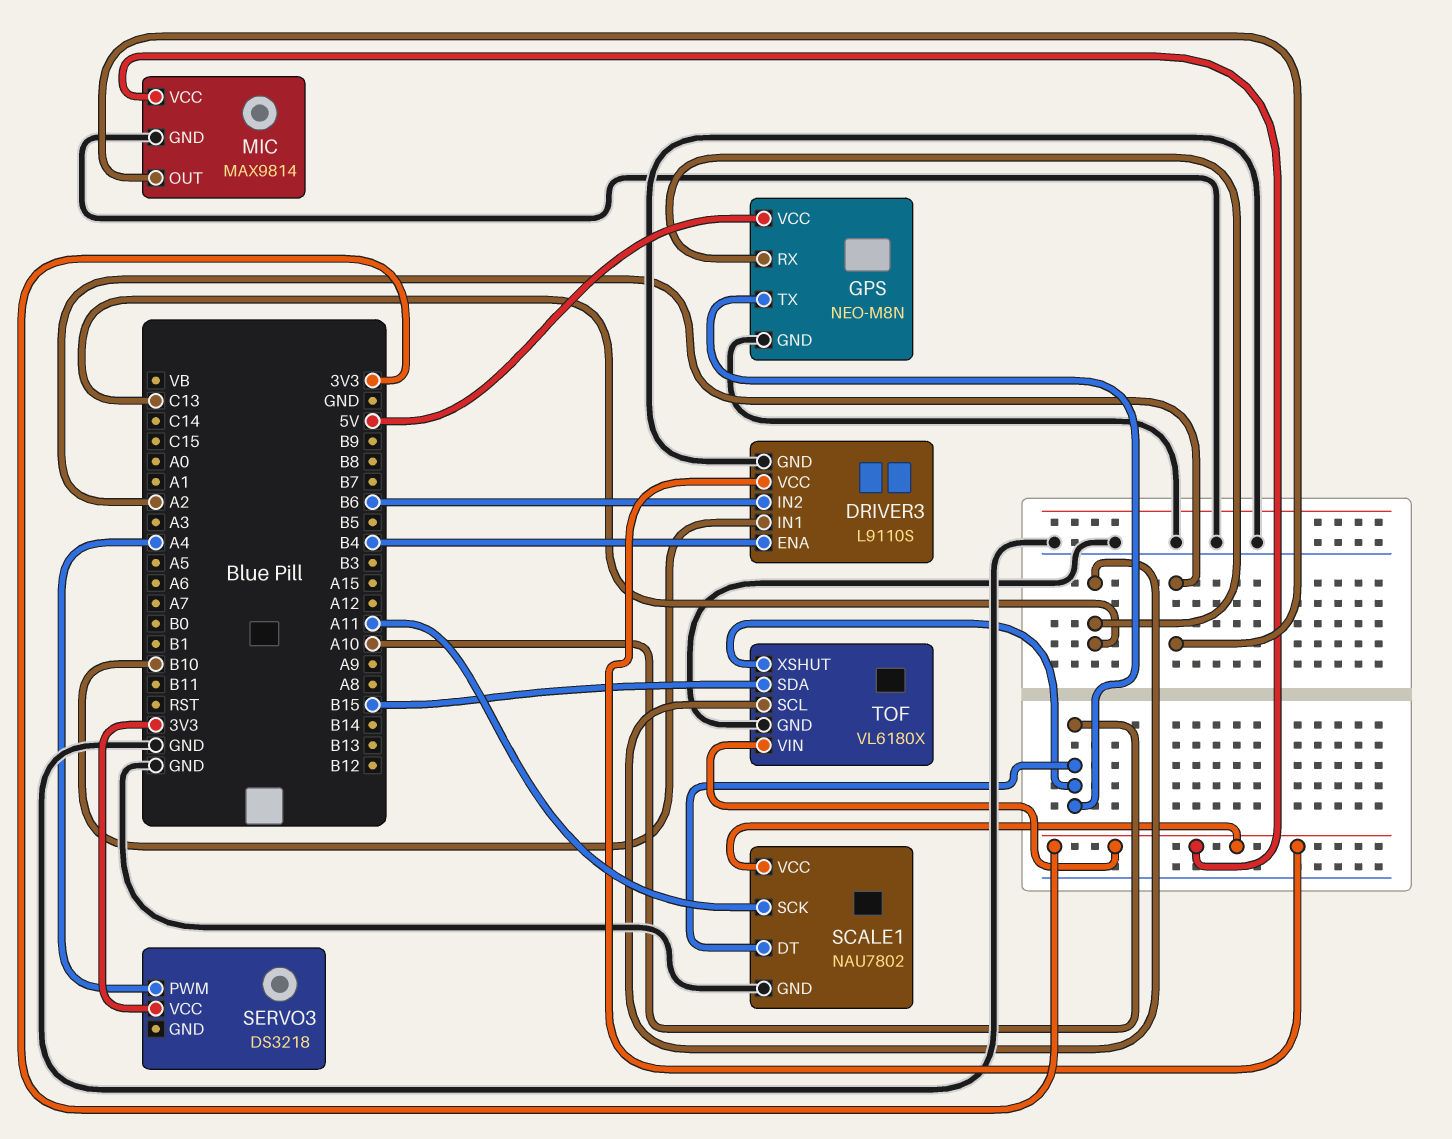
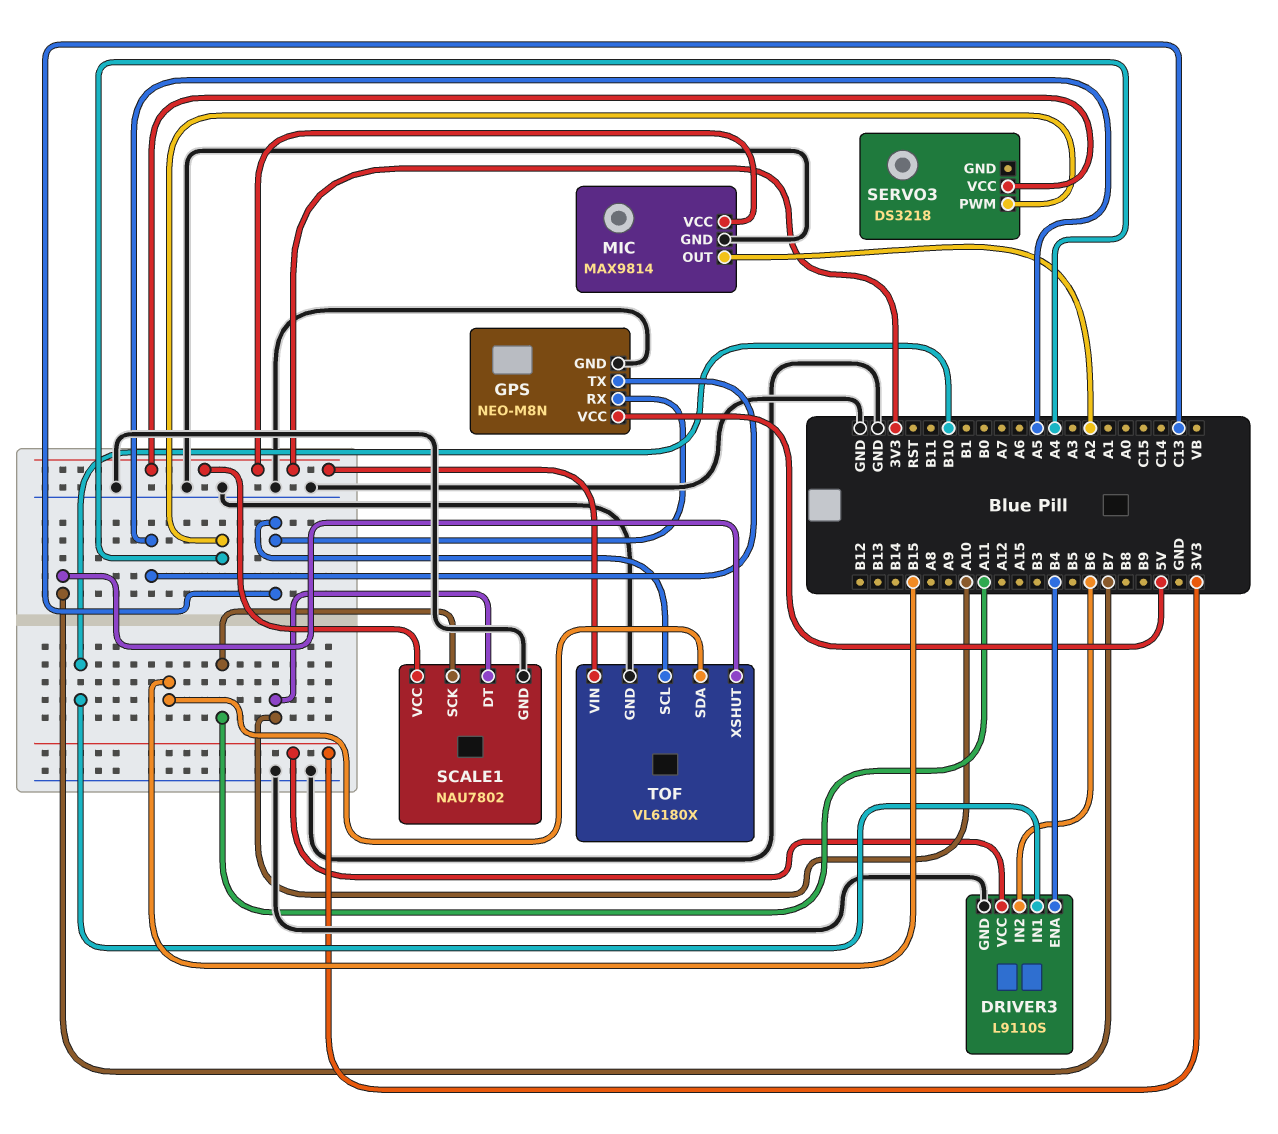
GPS pin TX: A10 -> A5
TOF pin XSHUT: A10 -> B7

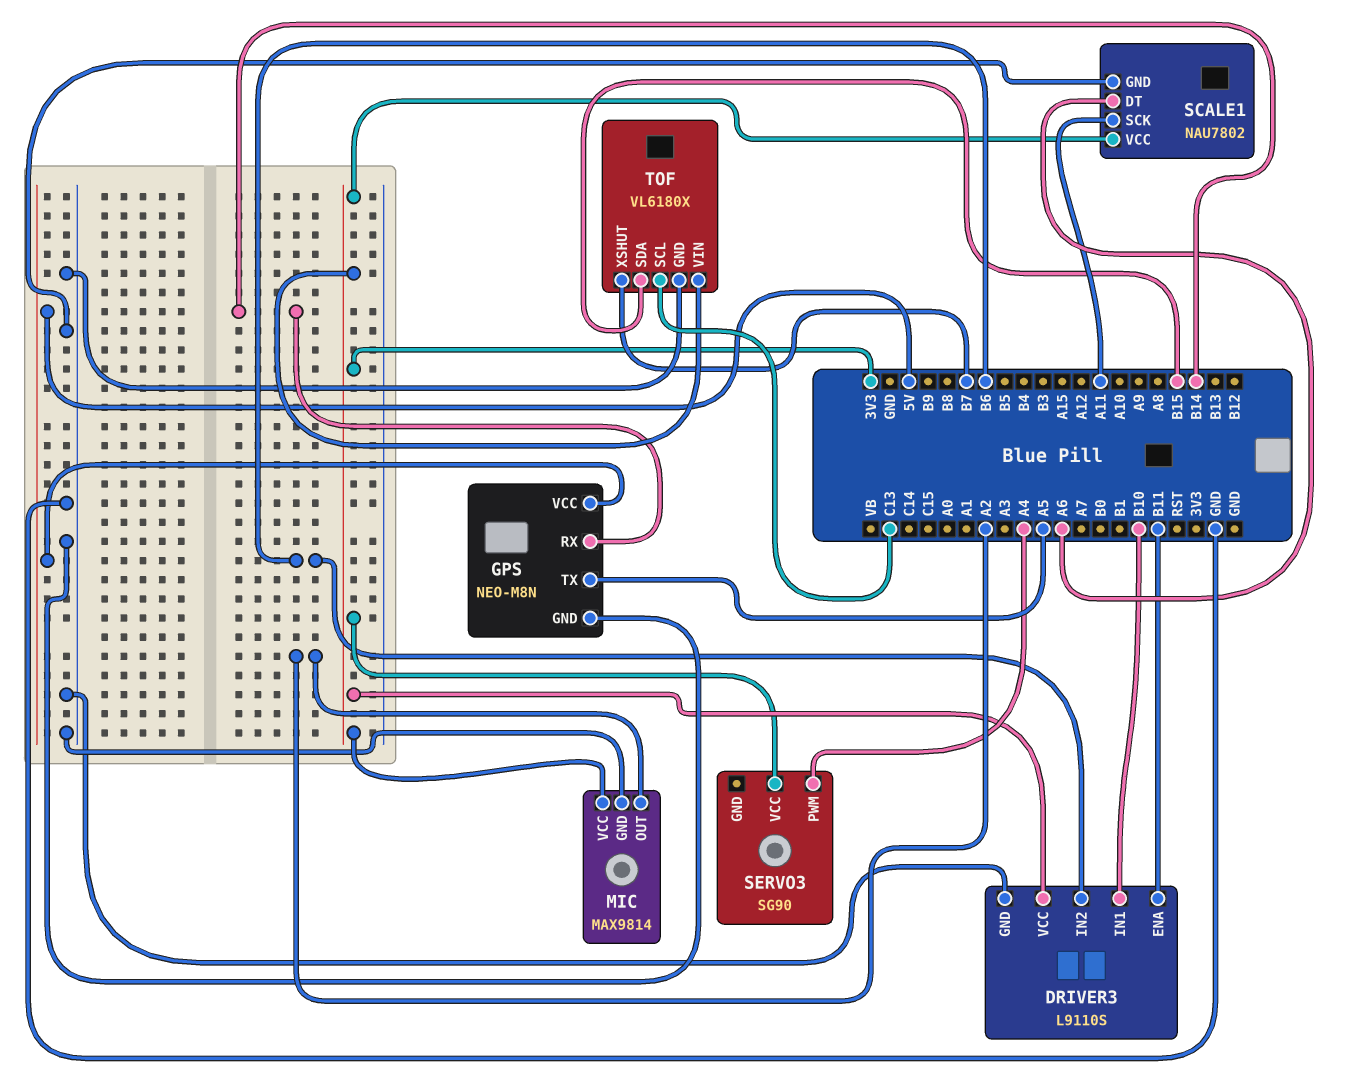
DRIVER3 pin ENA: B4 -> B11
GPS pin RX: C13 -> B14
SCALE1 pin DT: A10 -> A6
SERVO3: DS3218 -> SG90

